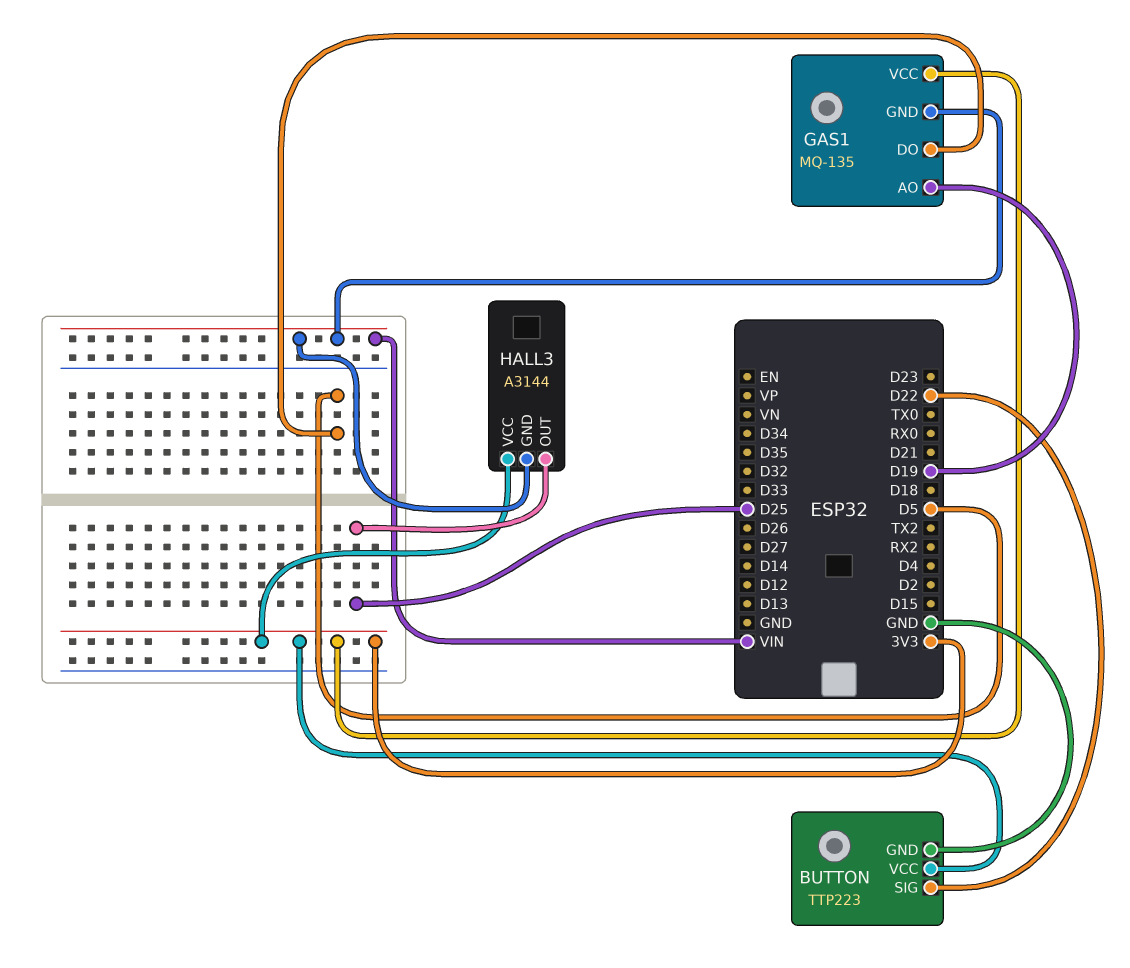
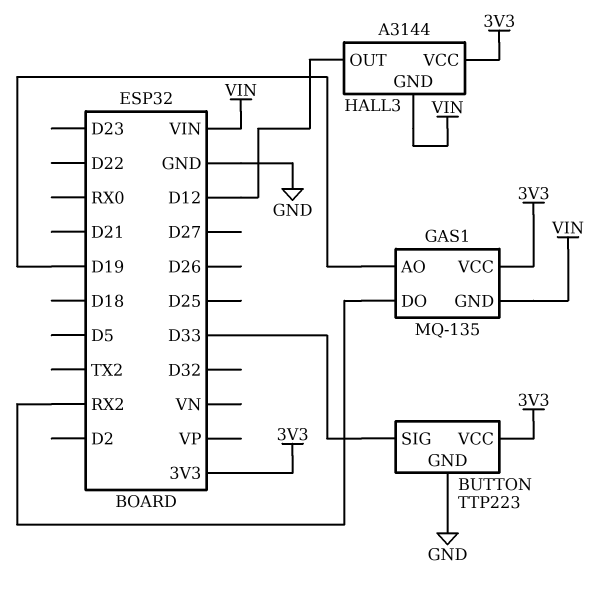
BUTTON pin SIG: D22 -> D33
GAS1 pin DO: D5 -> RX2
HALL3 pin OUT: D25 -> D12

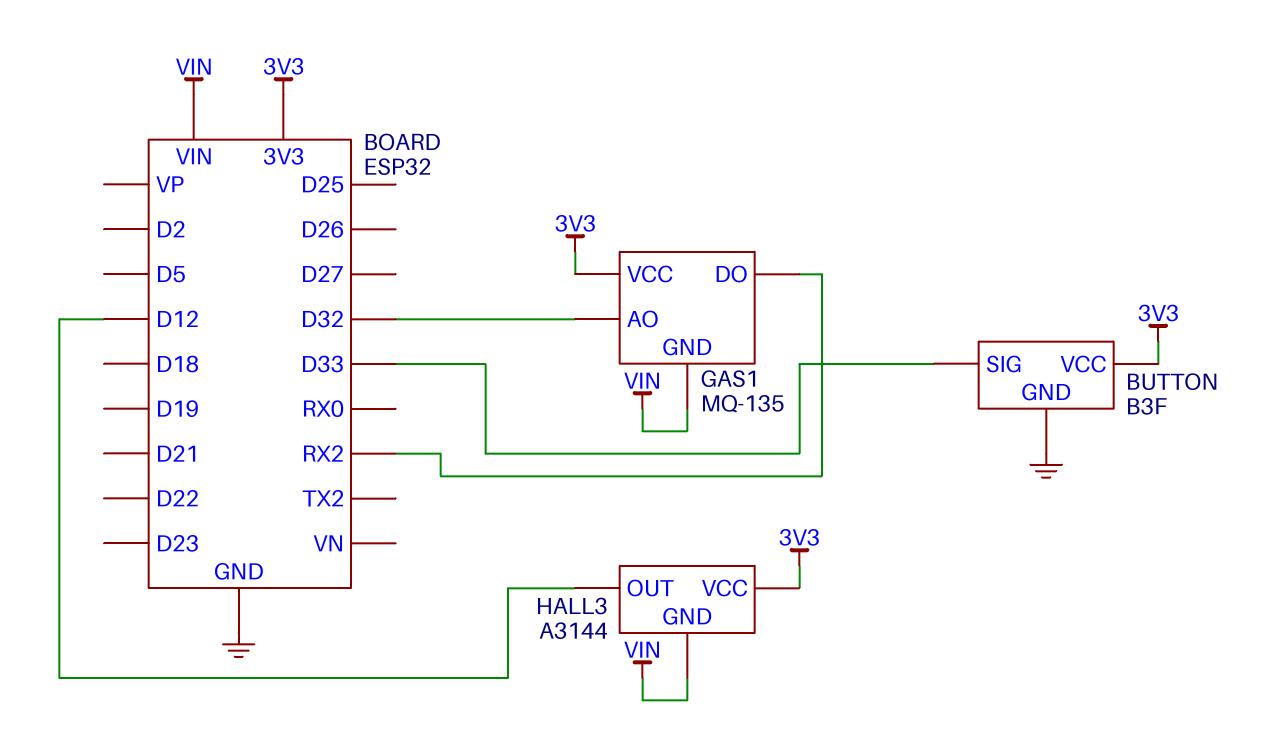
BUTTON: TTP223 -> B3F
GAS1 pin AO: D19 -> D32

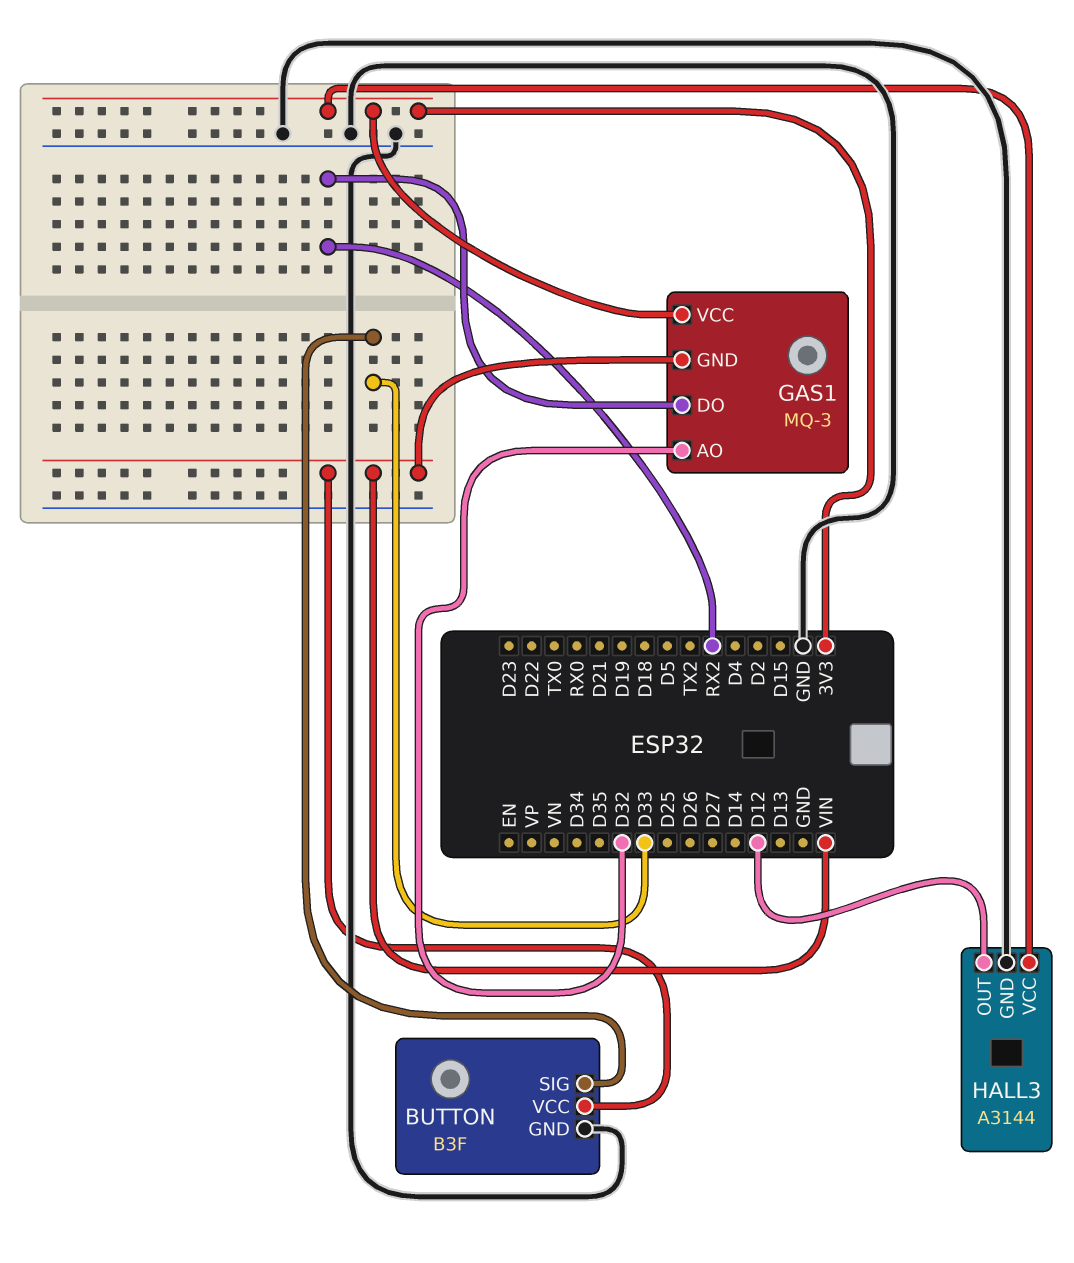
BUTTON pin VCC: 3V3 -> VIN
GAS1: MQ-135 -> MQ-3
HALL3 pin GND: VIN -> GND

